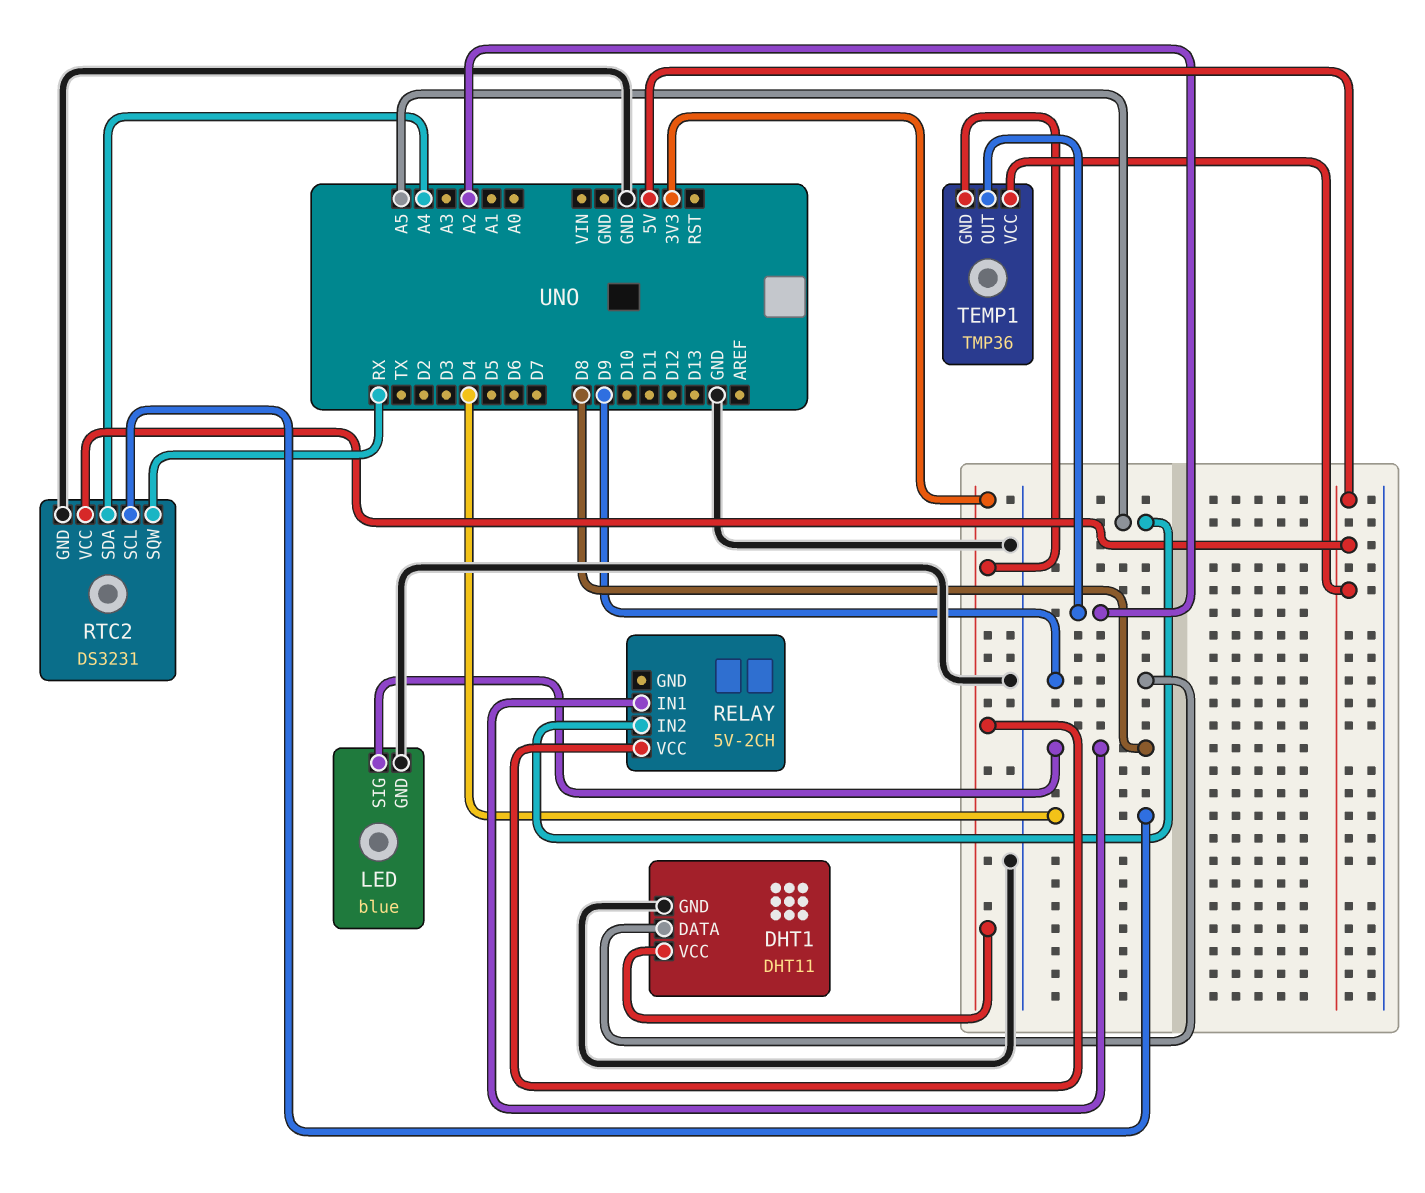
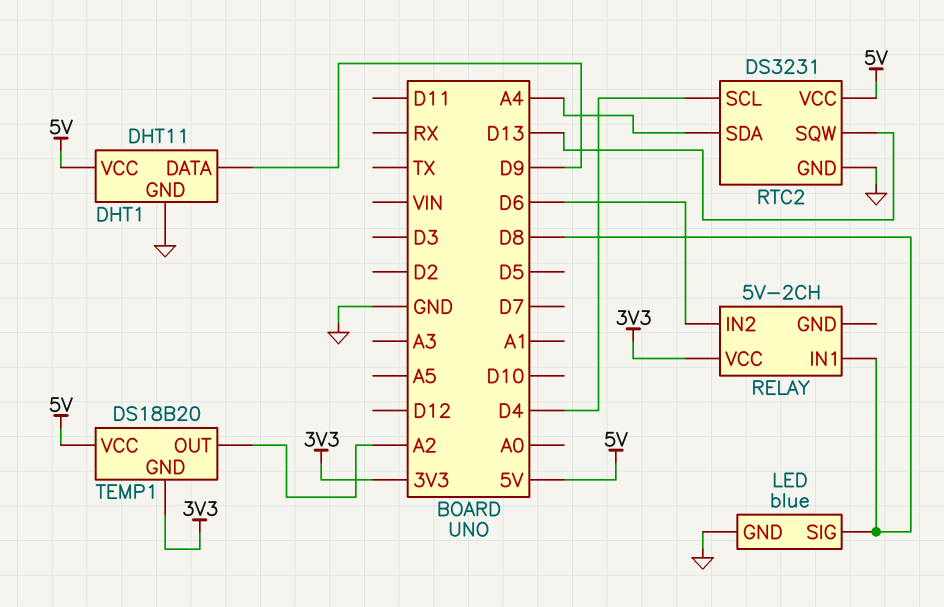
DHT1 pin VCC: 3V3 -> 5V
RELAY pin IN2: A5 -> D6
RTC2 pin SQW: RX -> D13
TEMP1: TMP36 -> DS18B20

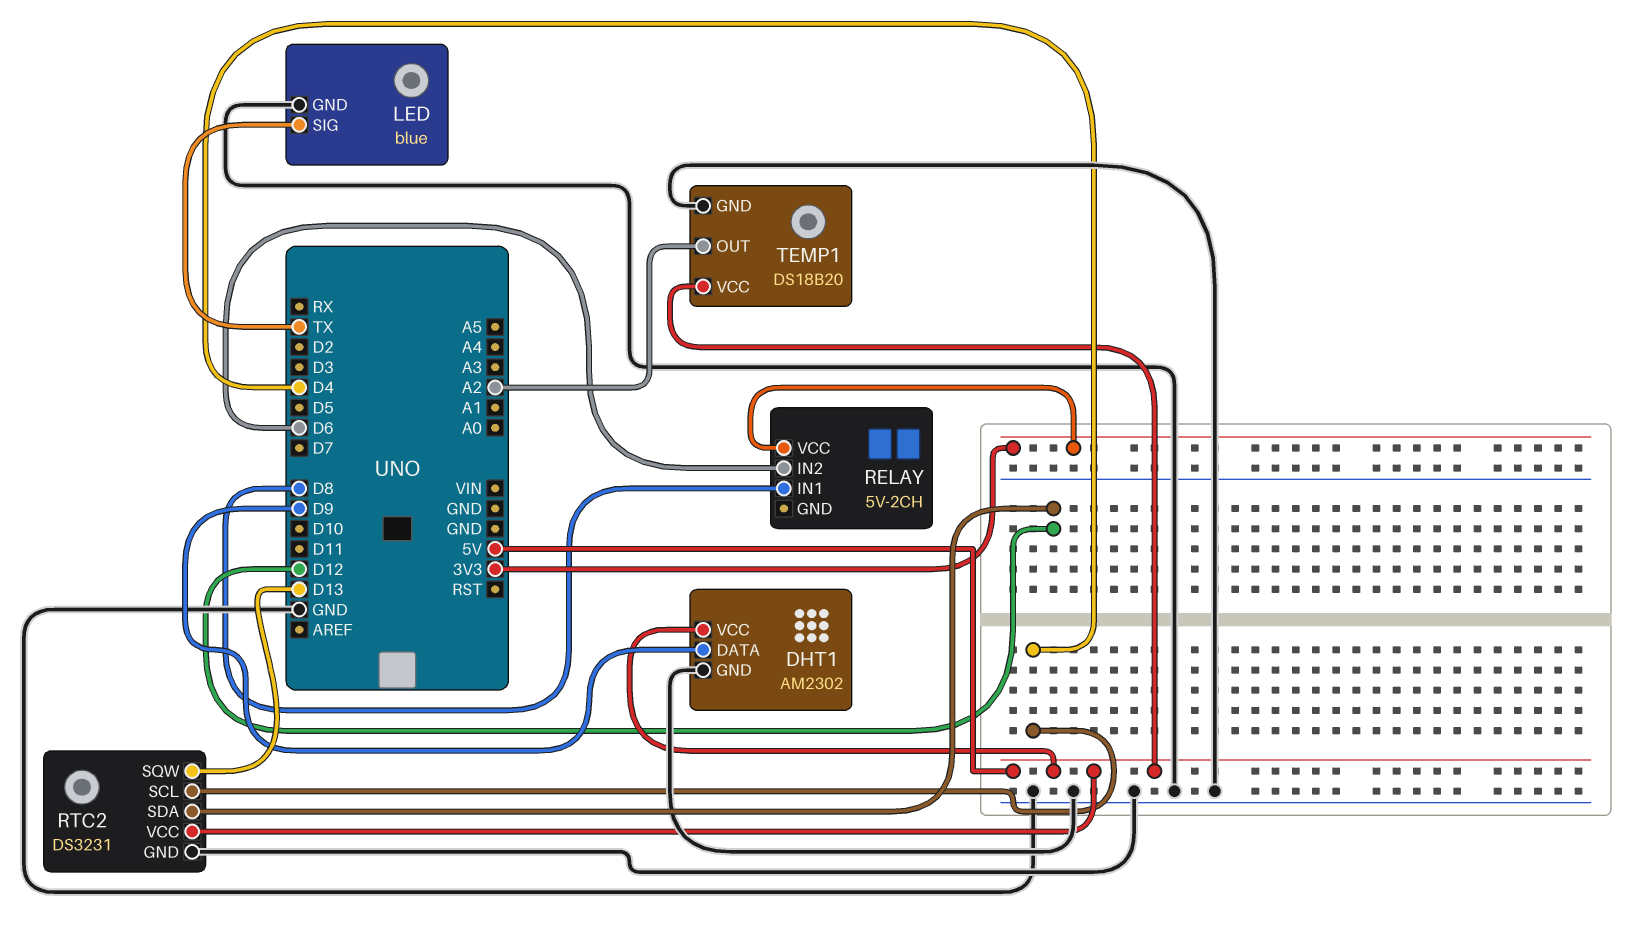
DHT1: DHT11 -> AM2302
LED pin SIG: D8 -> TX
RTC2 pin SDA: A4 -> D12
TEMP1 pin GND: 3V3 -> GND

